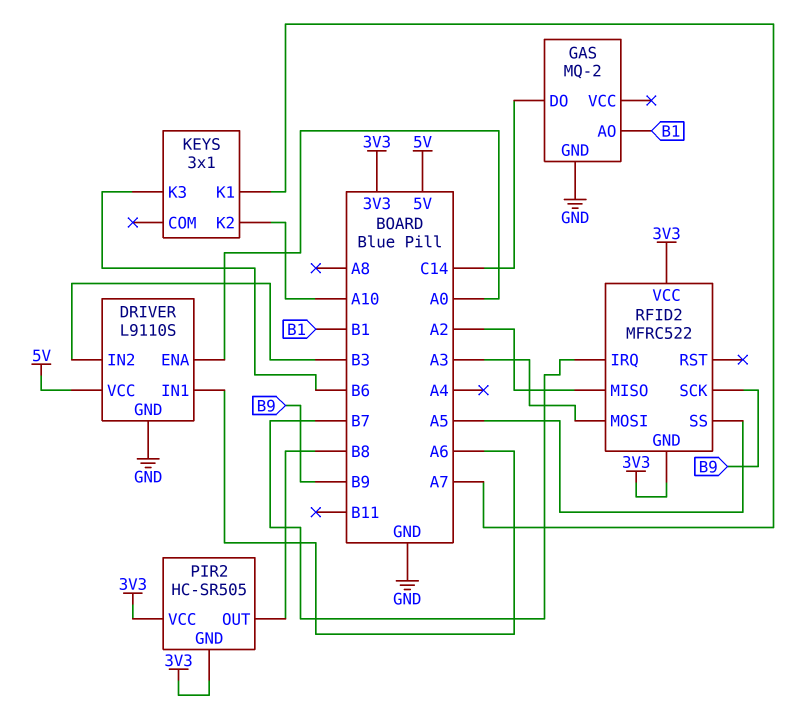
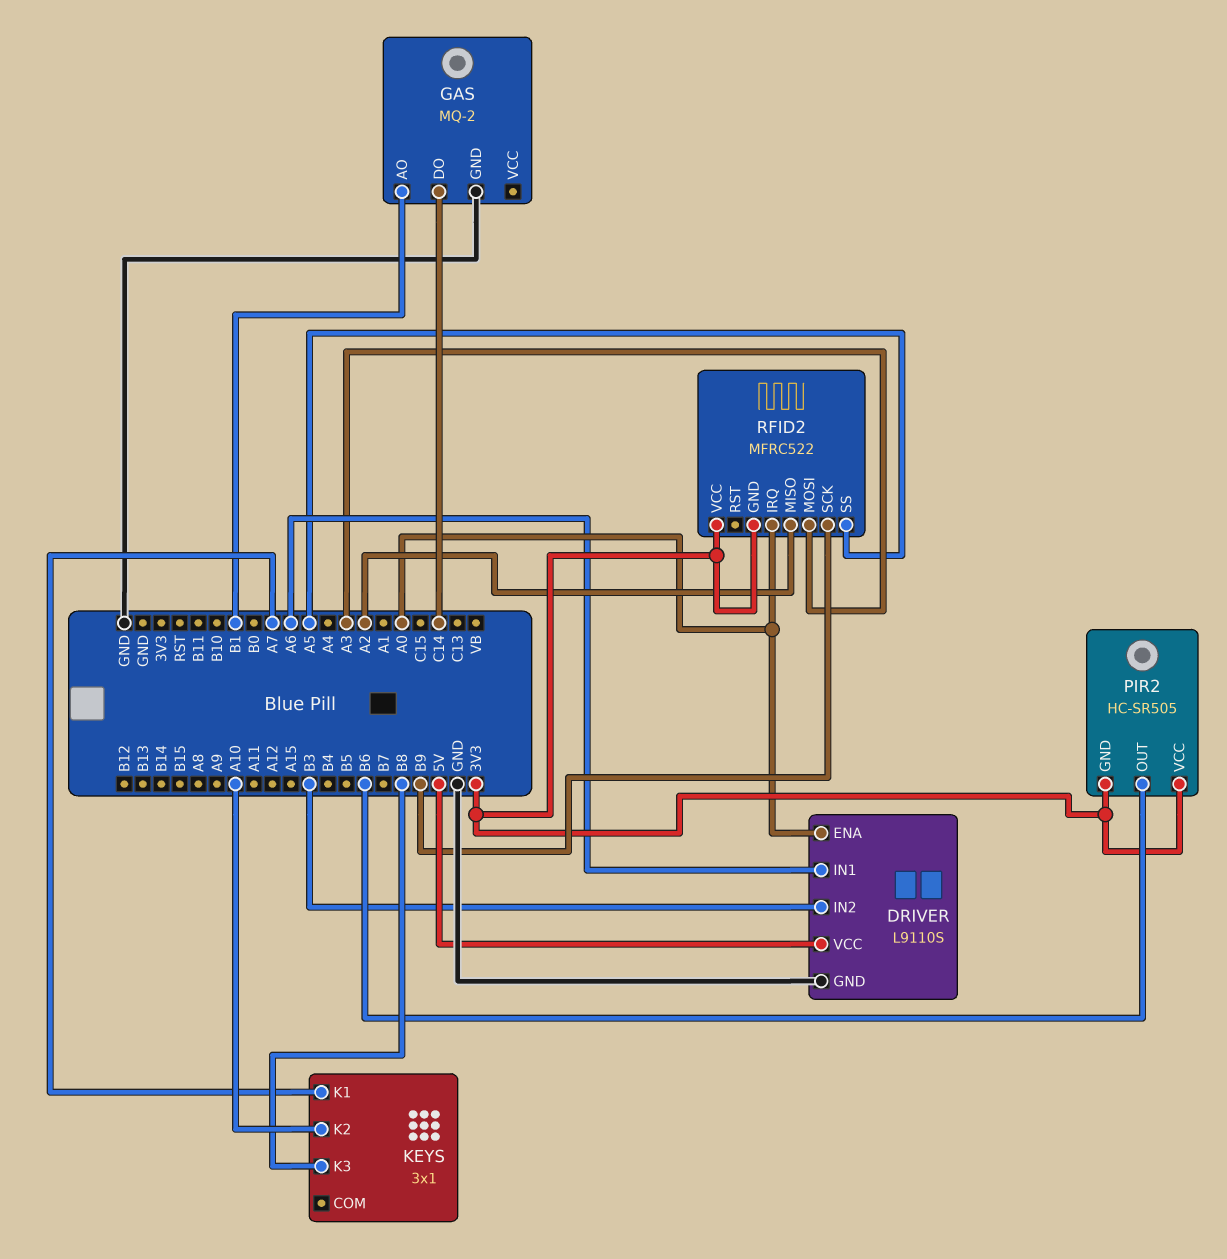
KEYS pin K3: B6 -> B8
PIR2 pin OUT: B8 -> B6
RFID2 pin IRQ: B7 -> A0

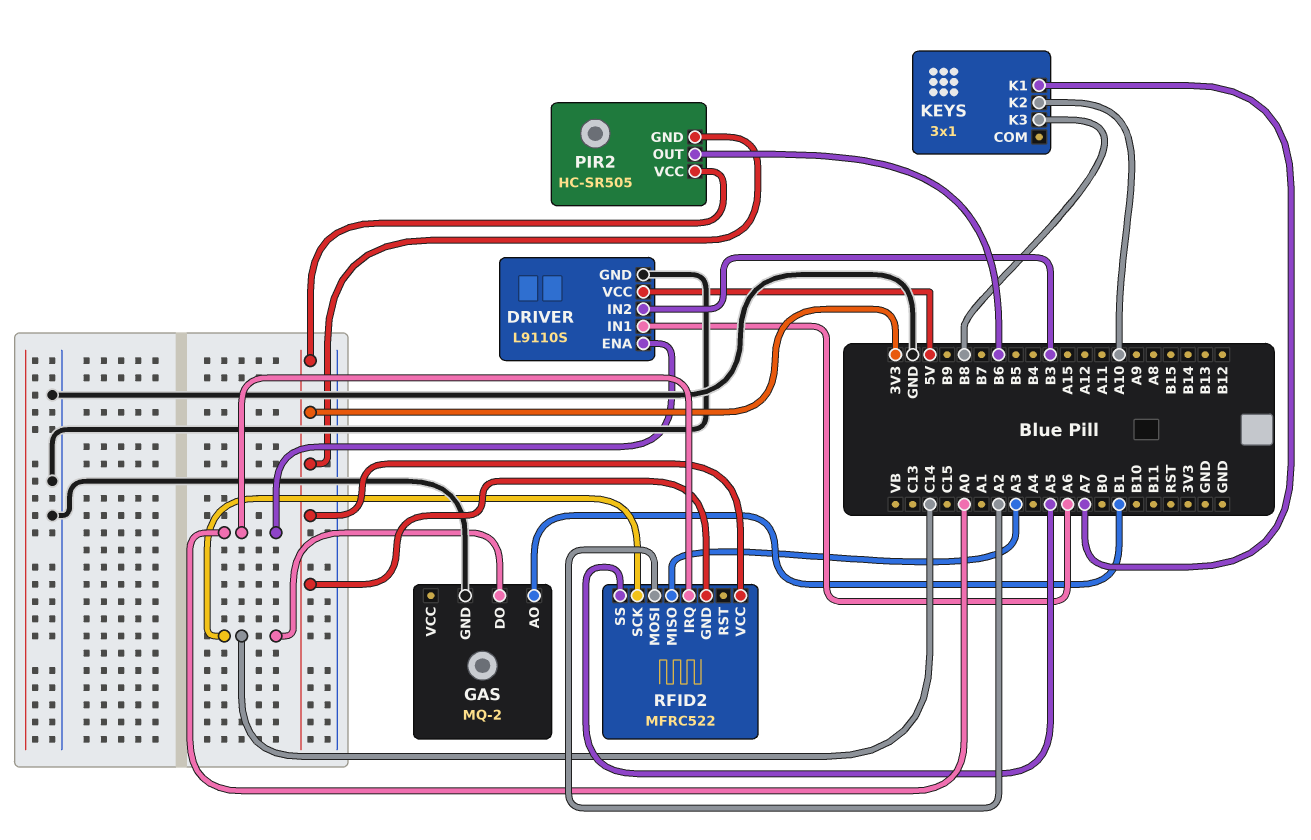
RFID2 pin MISO: A2 -> A3
RFID2 pin MOSI: A3 -> A2
RFID2 pin SCK: B9 -> C14

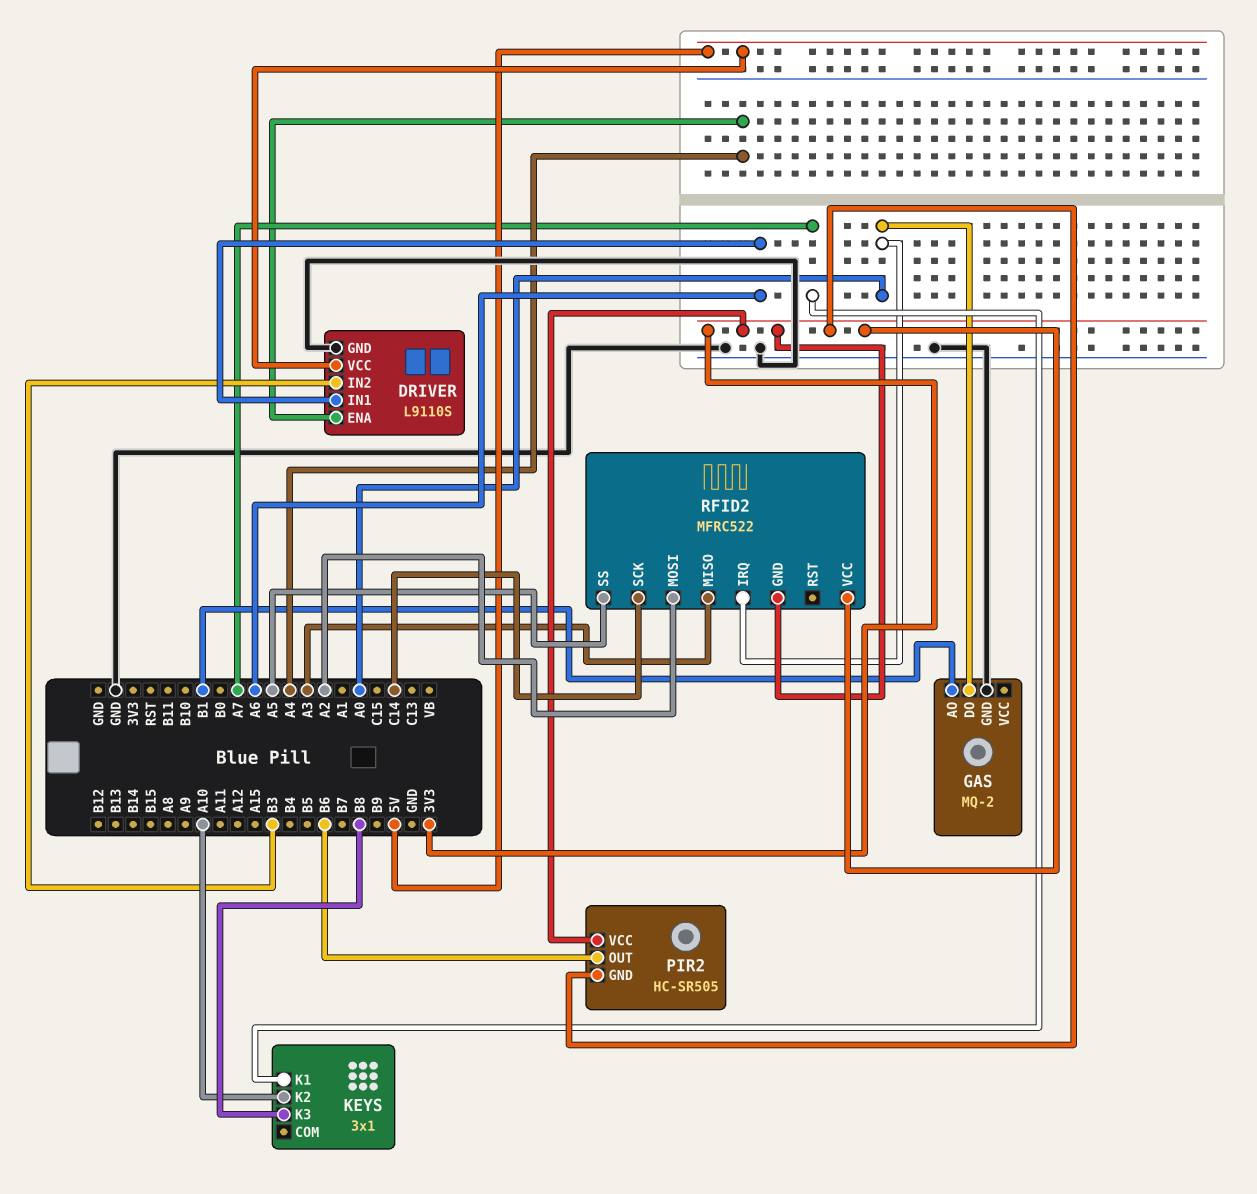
DRIVER pin ENA: A0 -> A4
GAS pin DO: C14 -> A0

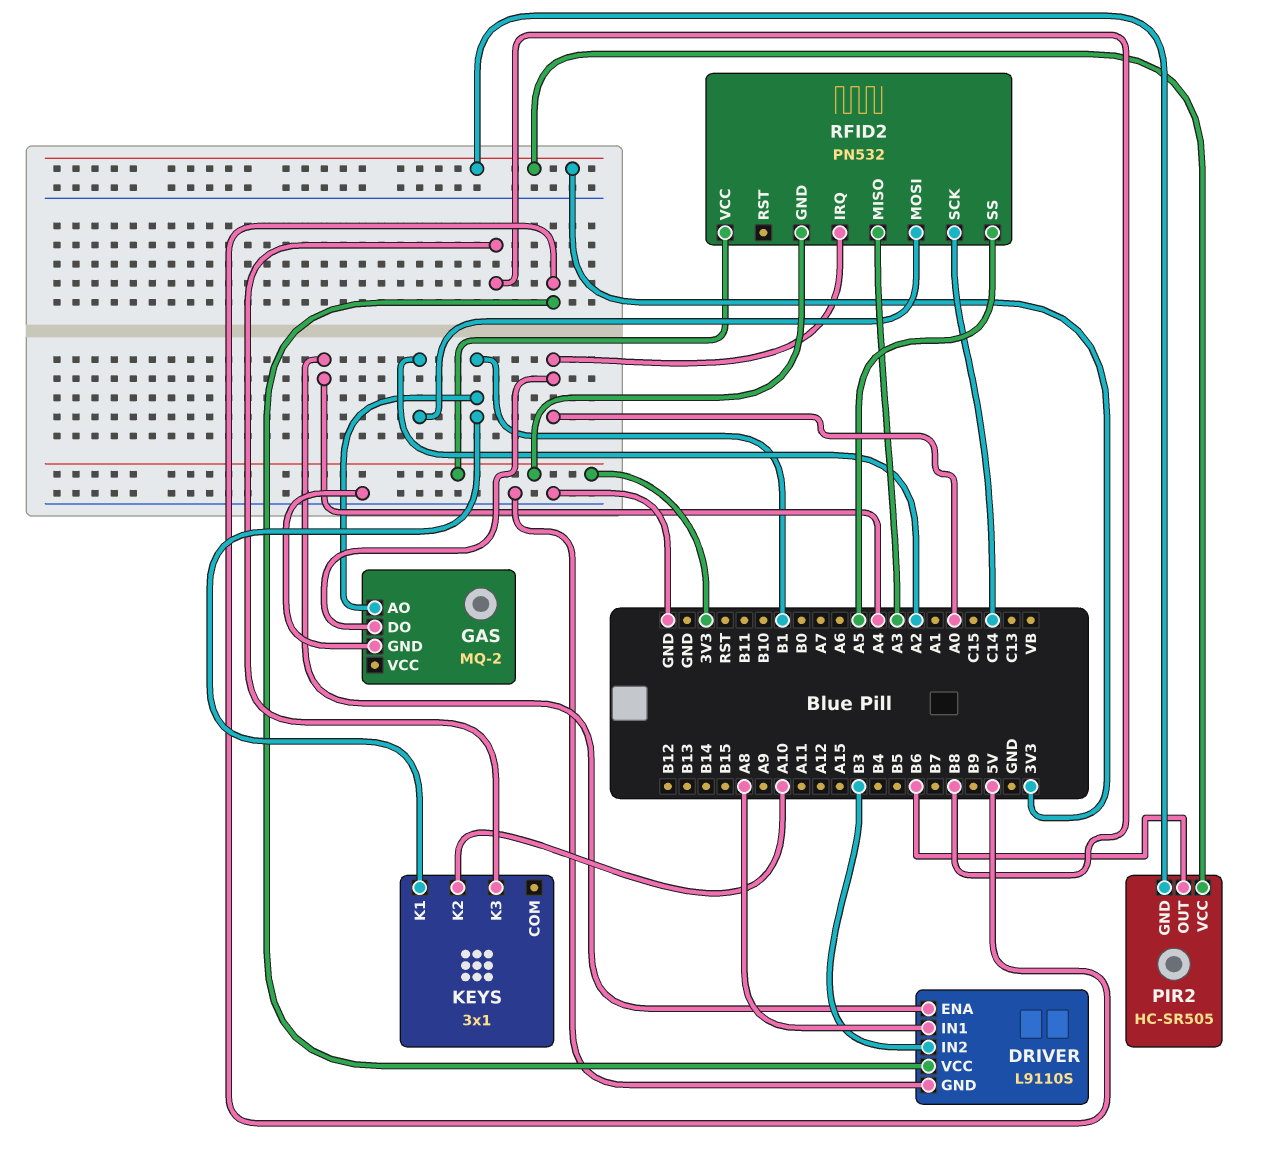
DRIVER pin IN1: A6 -> A8
KEYS pin K1: A7 -> B1
RFID2: MFRC522 -> PN532

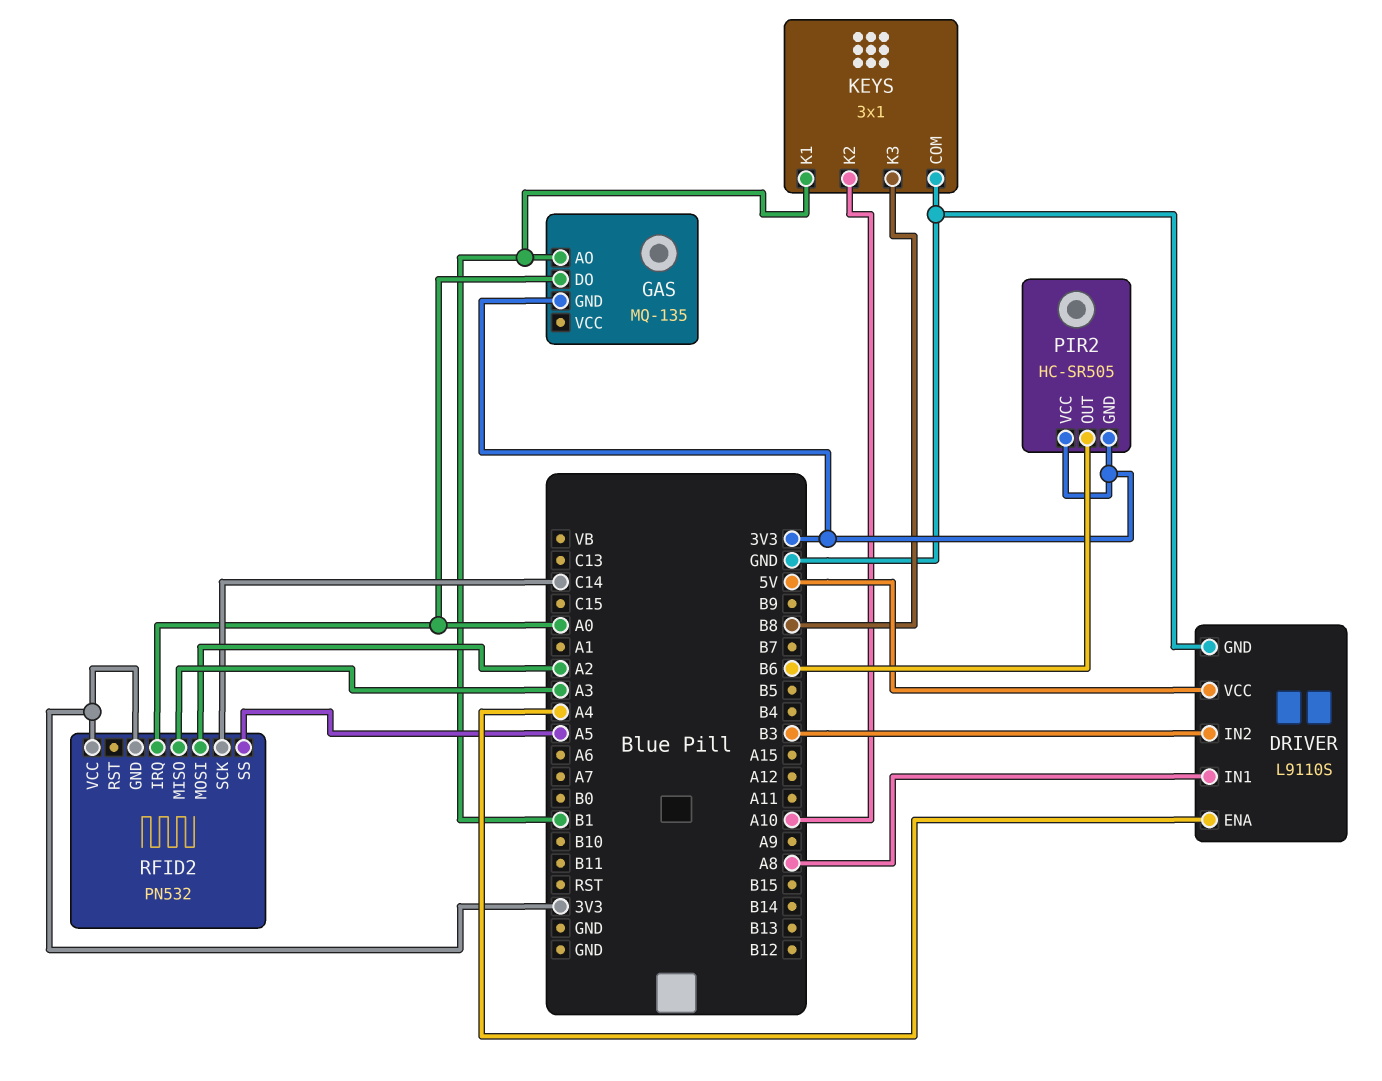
GAS: MQ-2 -> MQ-135
GAS pin GND: GND -> 3V3
KEYS pin COM: none -> GND

